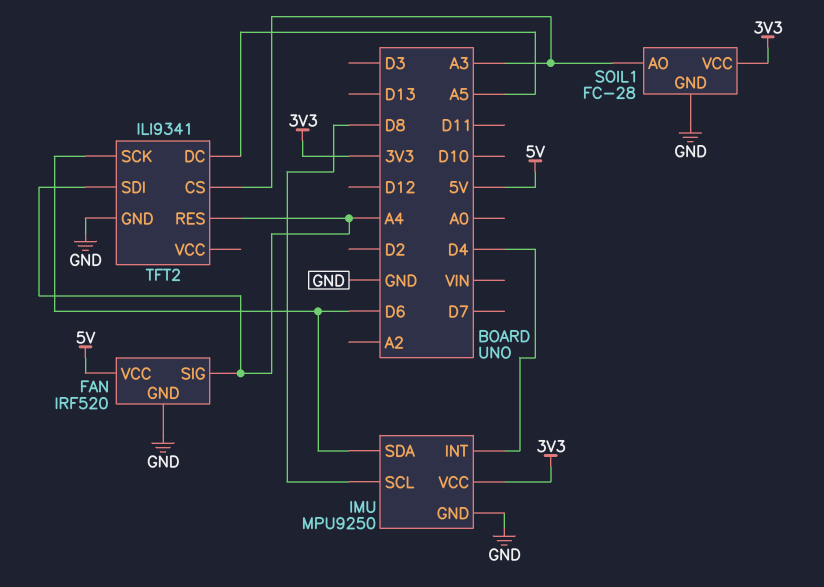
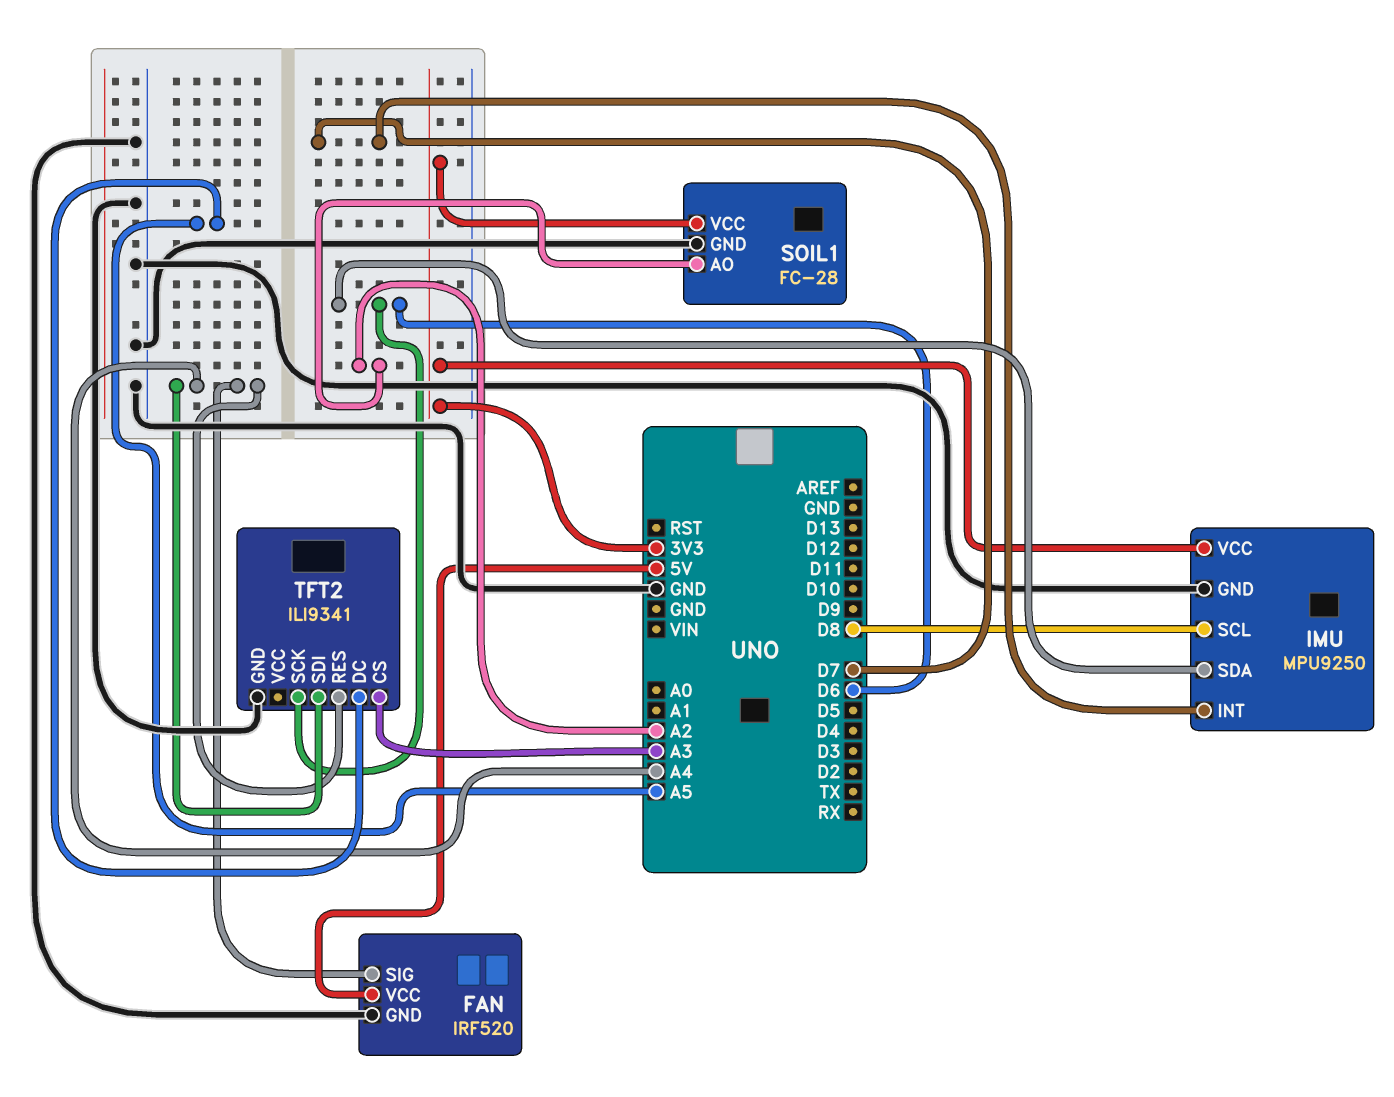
IMU pin INT: D4 -> D7
SOIL1 pin AO: A3 -> A2

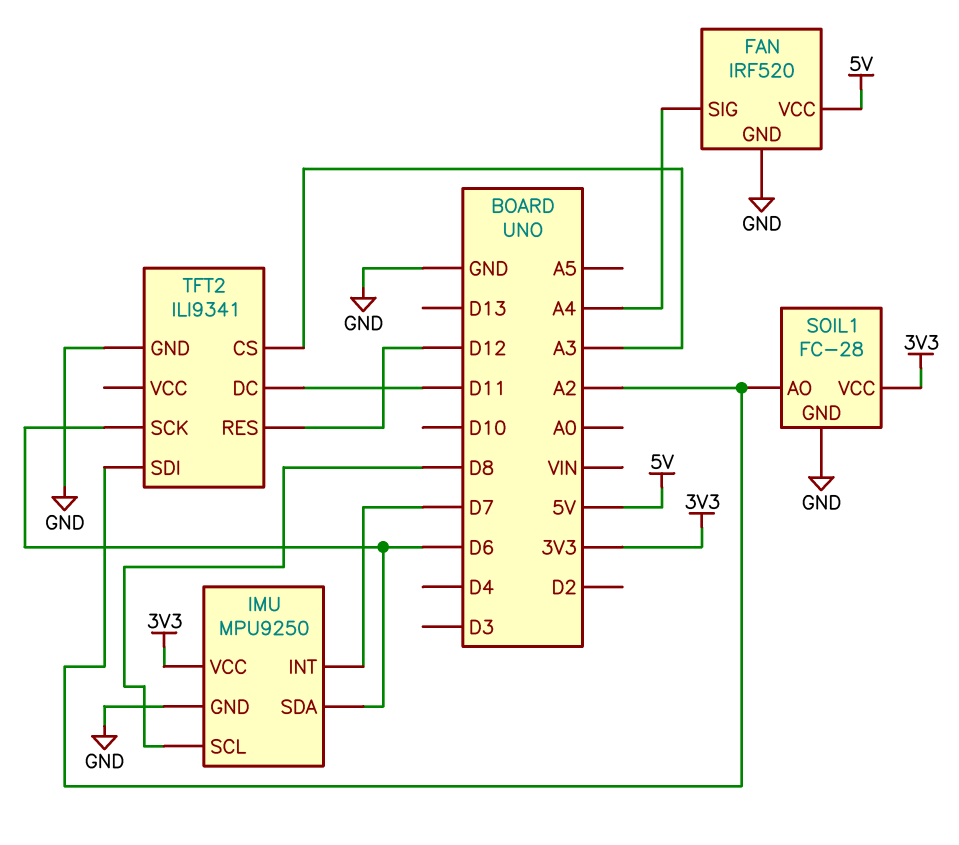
TFT2 pin DC: A5 -> D11
TFT2 pin RES: A4 -> D12
TFT2 pin SDI: A4 -> A2

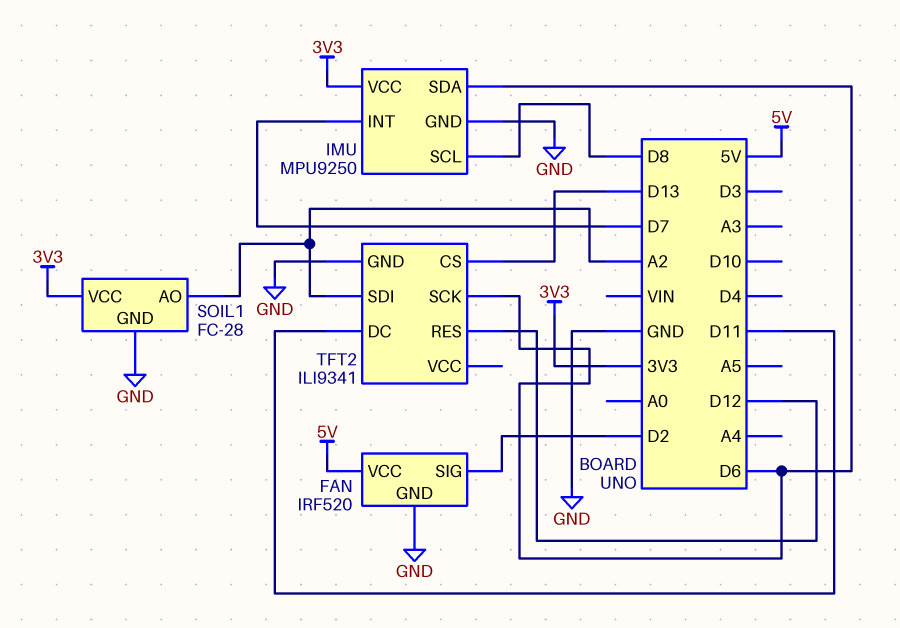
FAN pin SIG: A4 -> D2
TFT2 pin CS: A3 -> D13

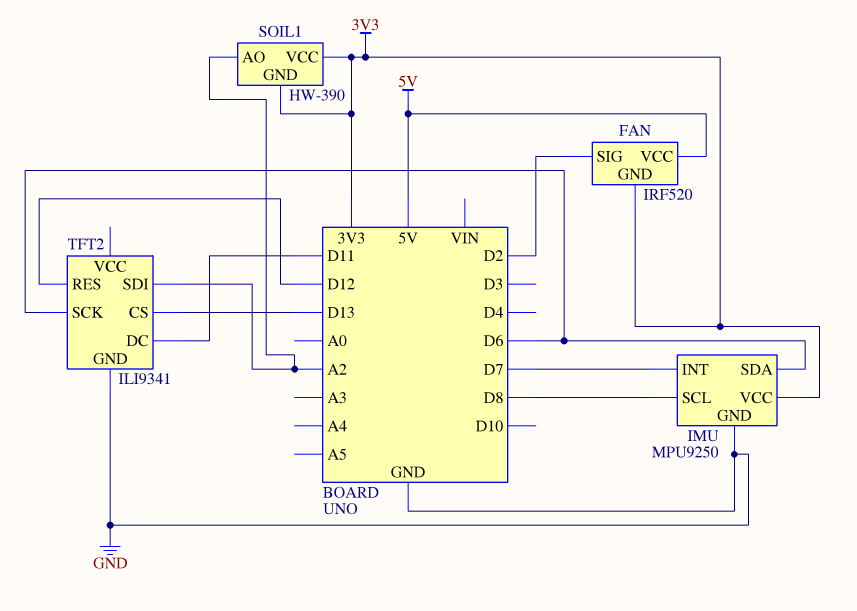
FAN pin GND: GND -> 3V3
SOIL1: FC-28 -> HW-390
SOIL1 pin GND: GND -> 3V3

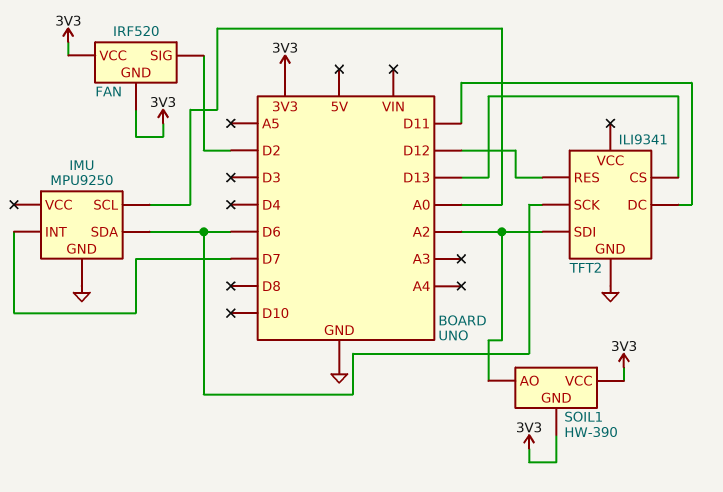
FAN pin VCC: 5V -> 3V3
IMU pin SCL: D8 -> A0
IMU pin VCC: 3V3 -> none

